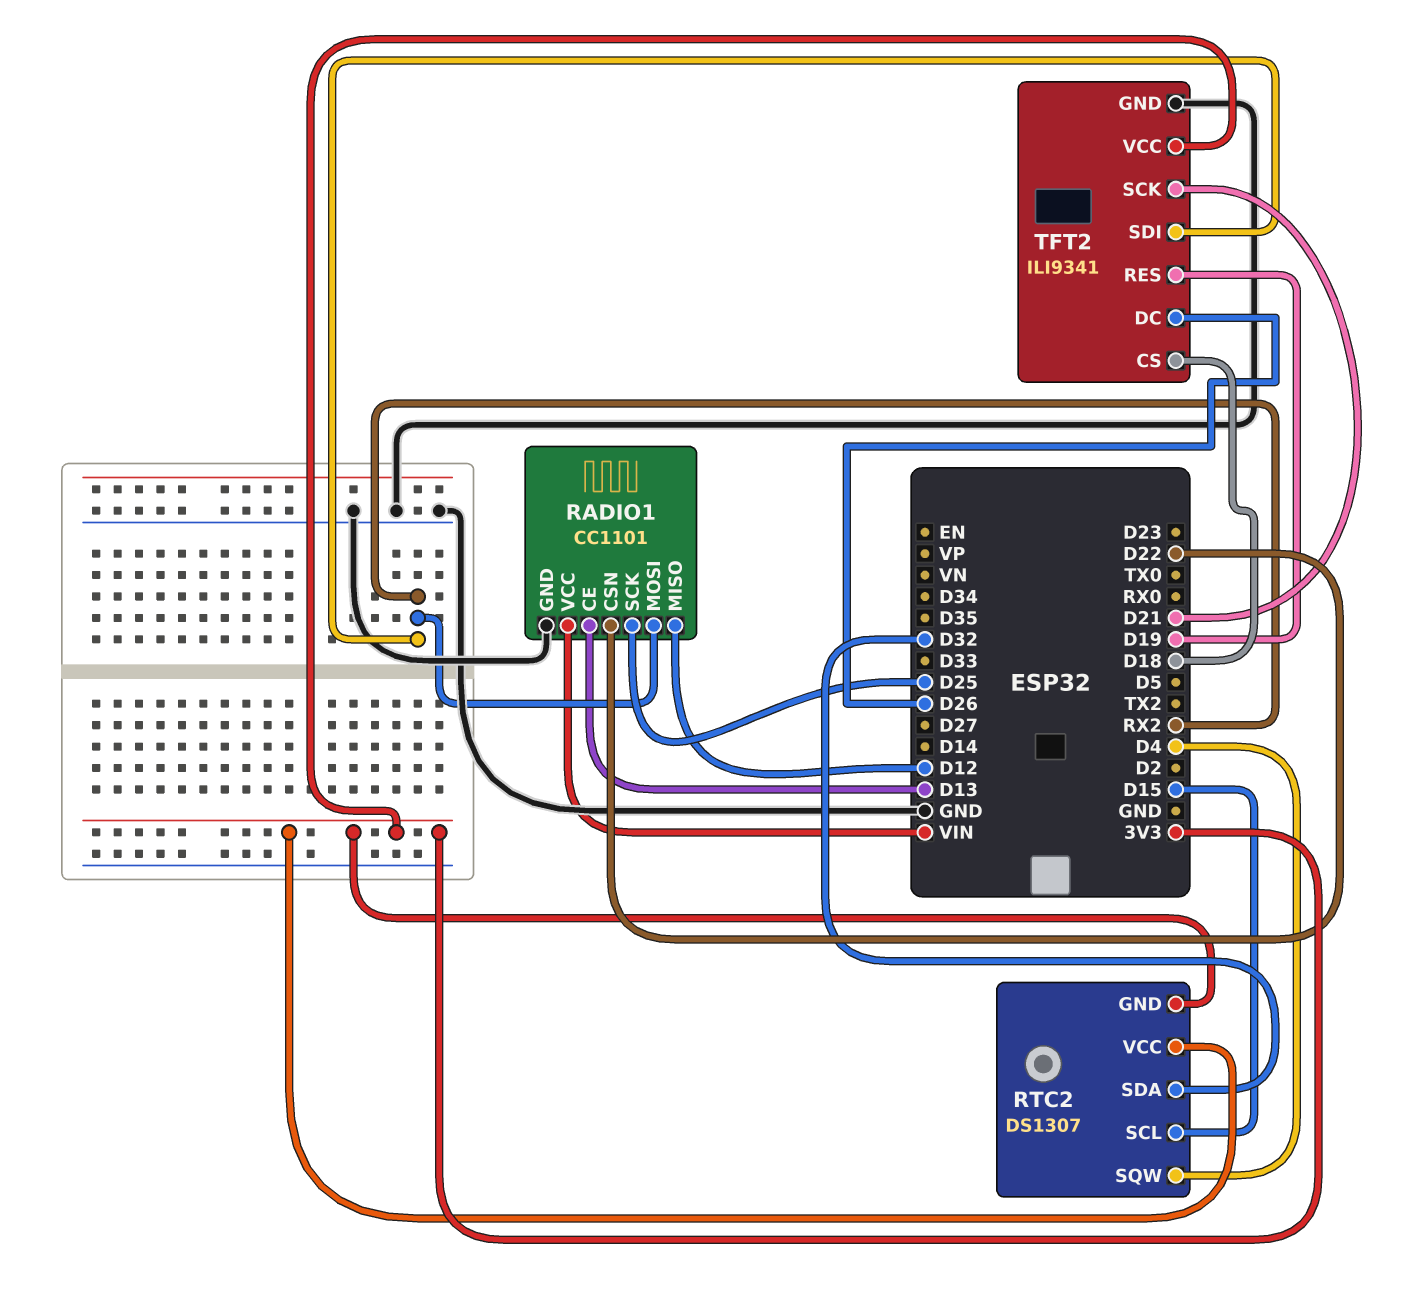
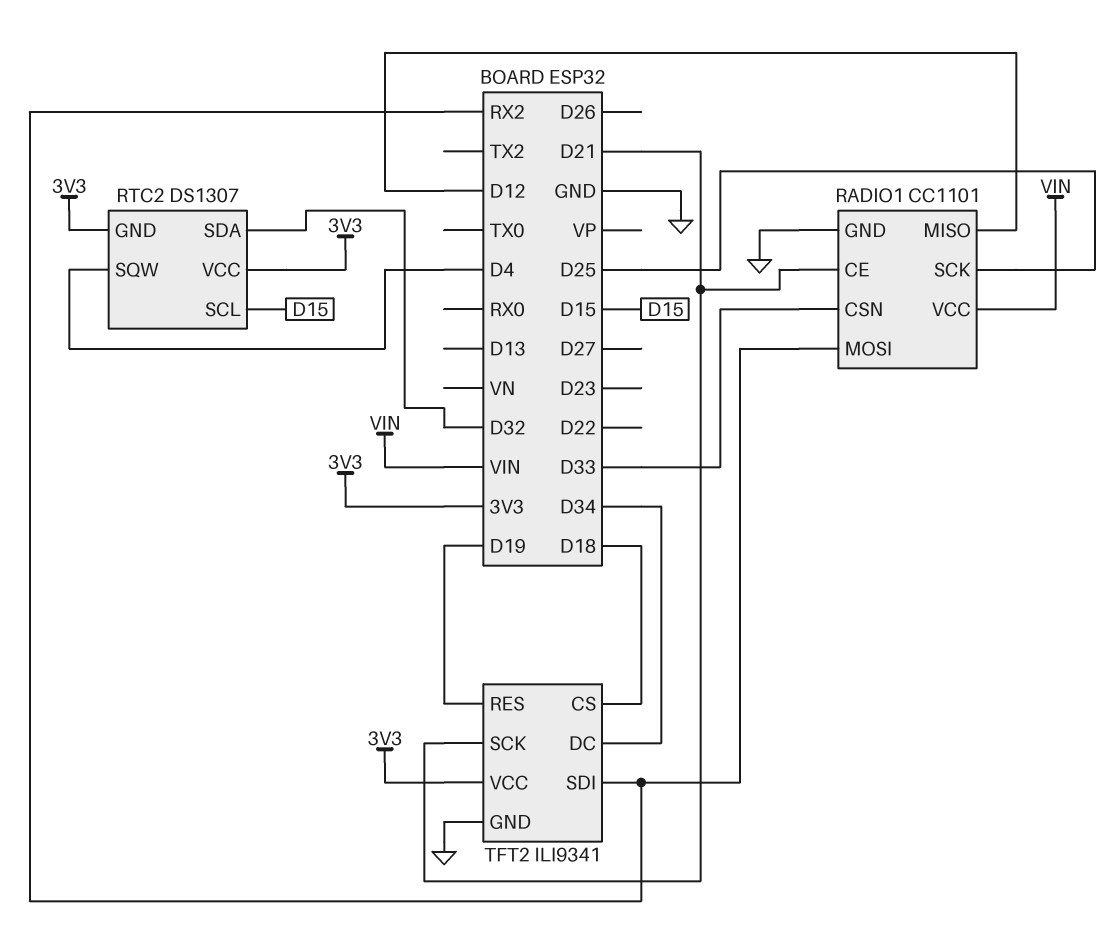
RADIO1 pin CE: D13 -> D21
RADIO1 pin CSN: D22 -> D33
TFT2 pin DC: D26 -> D34

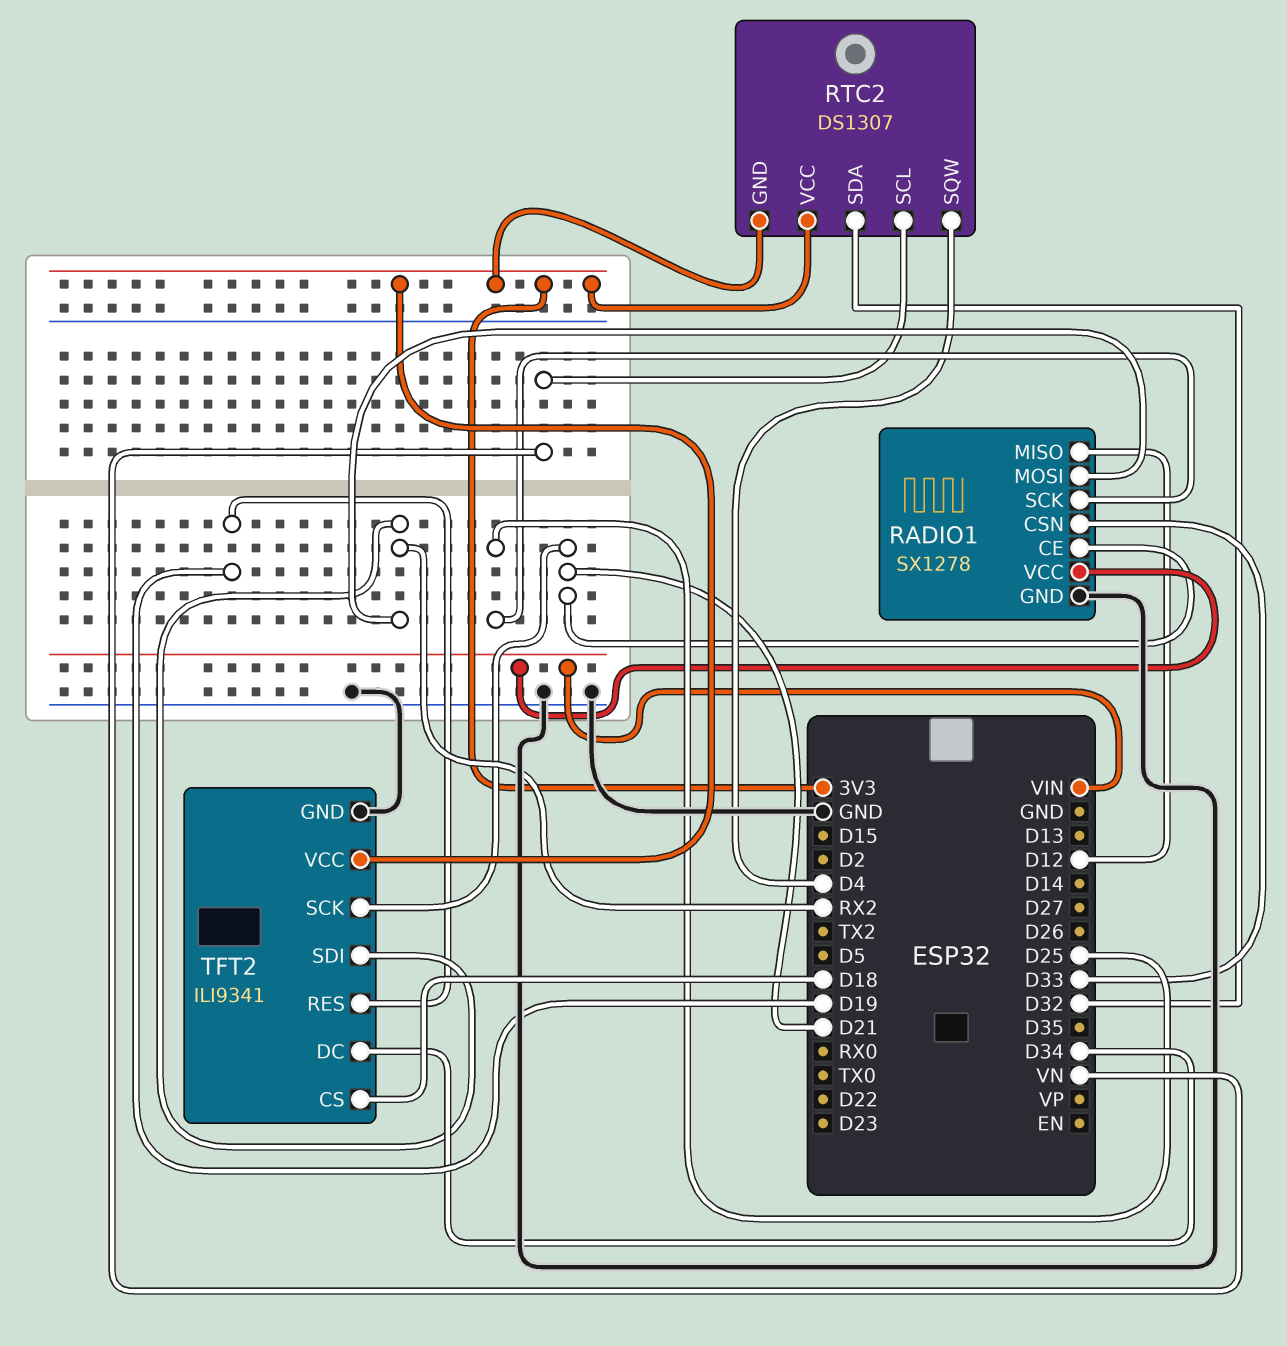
RADIO1: CC1101 -> SX1278
RTC2 pin SCL: D15 -> VN

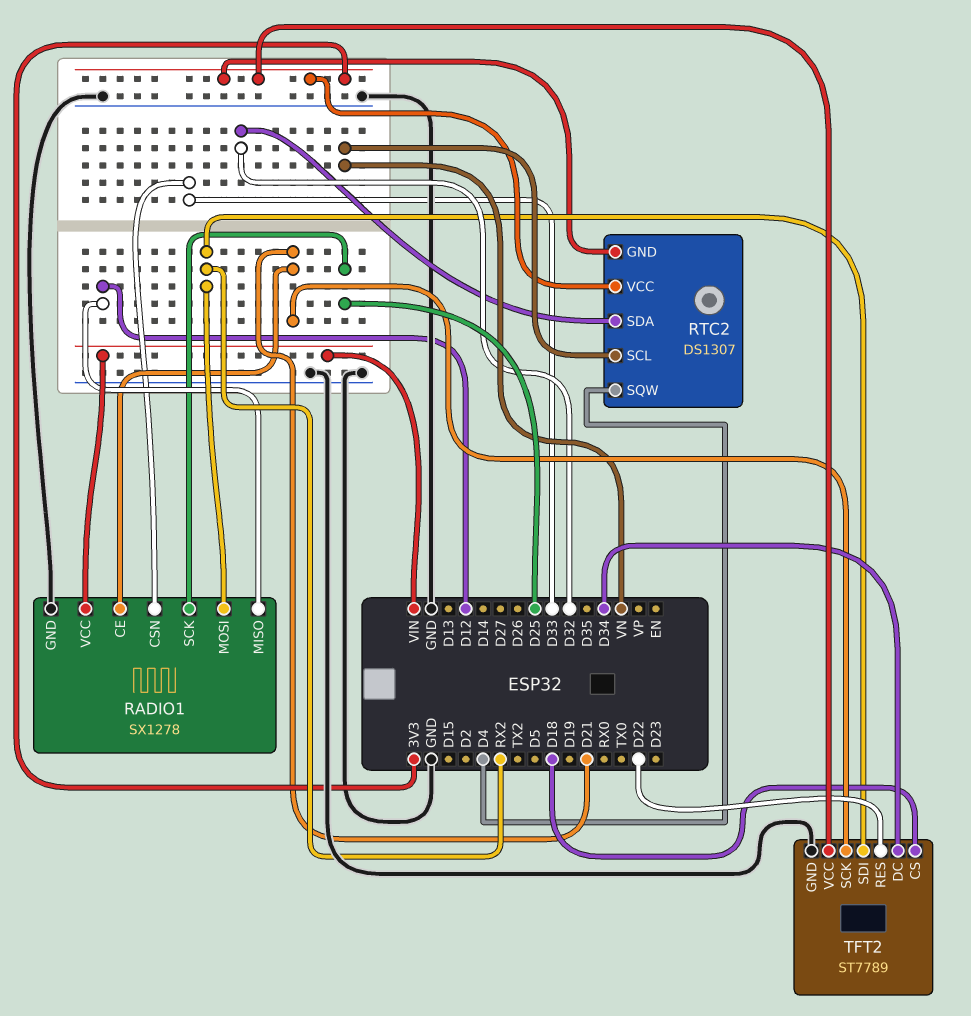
TFT2: ILI9341 -> ST7789
TFT2 pin RES: D19 -> D22

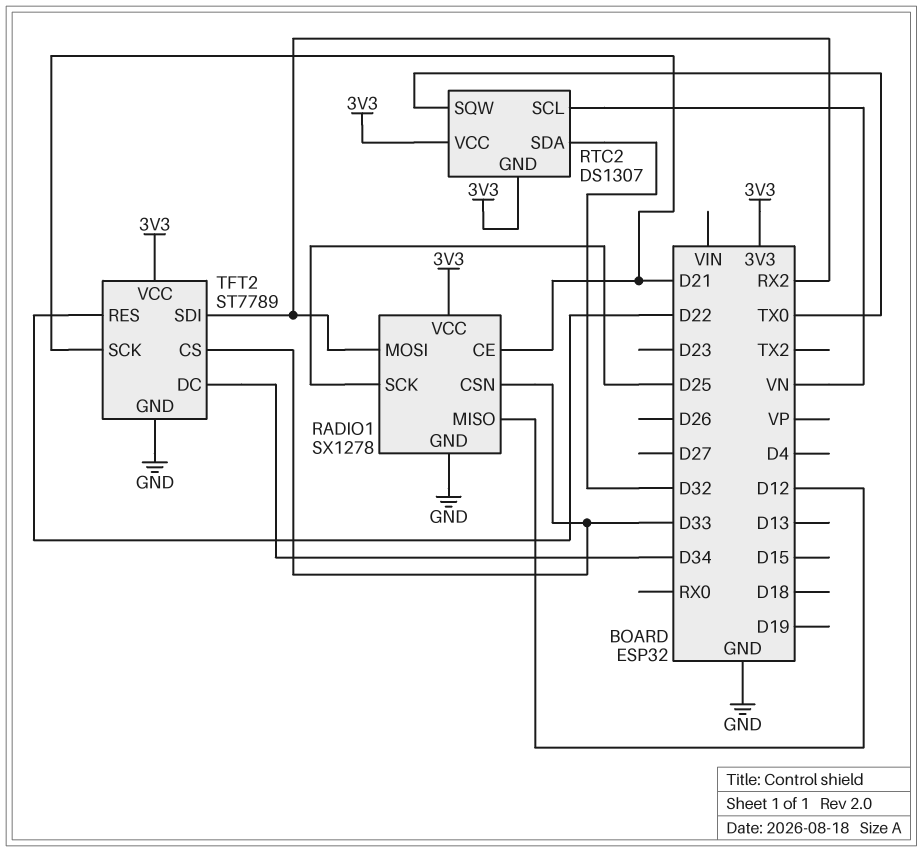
RADIO1 pin VCC: VIN -> 3V3
RTC2 pin SQW: D4 -> TX0
TFT2 pin CS: D18 -> D33

